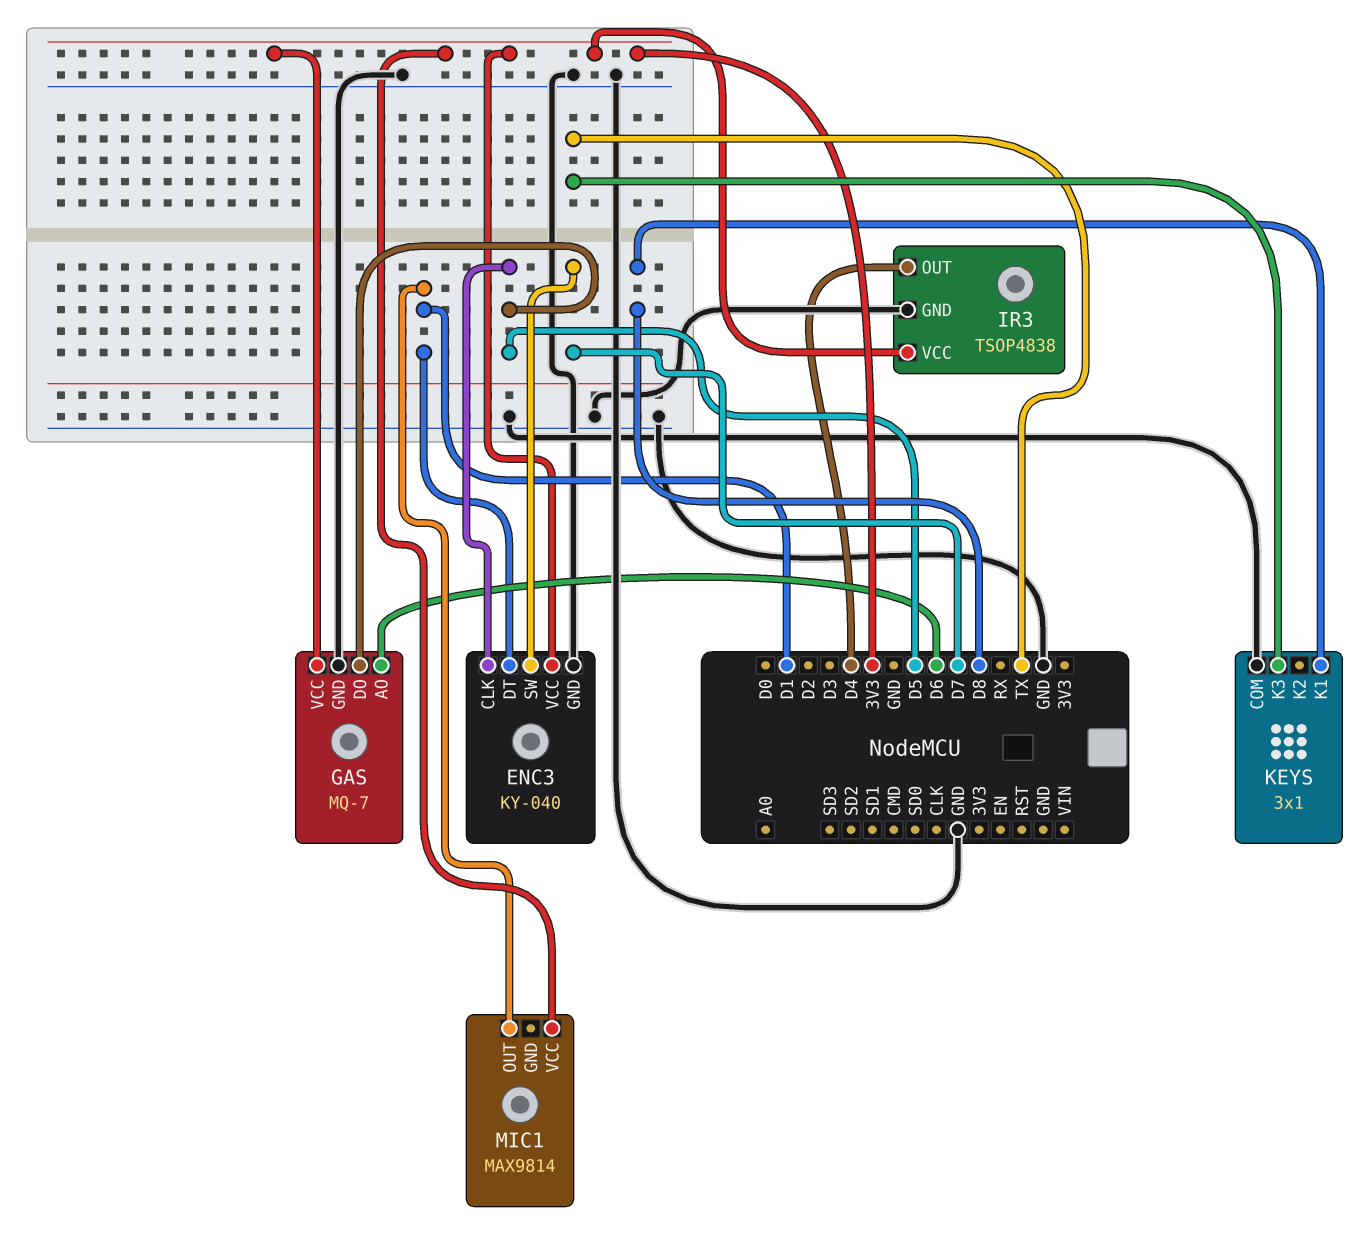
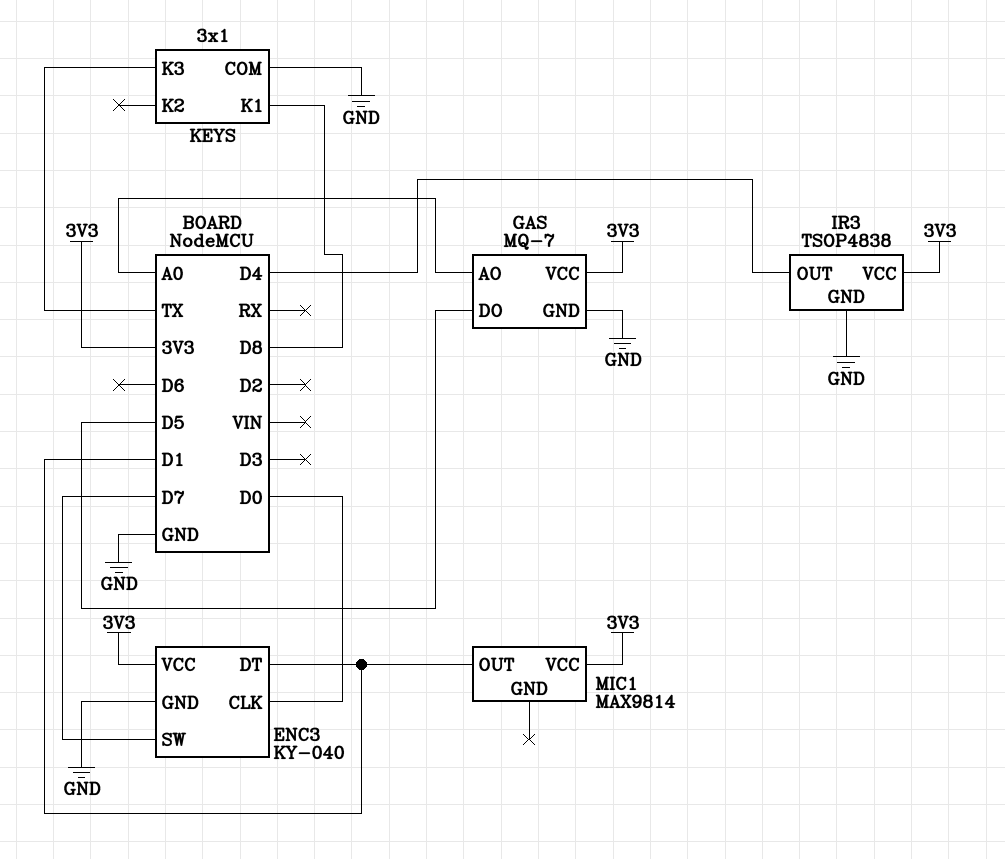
ENC3 pin CLK: D5 -> D0
GAS pin AO: D6 -> A0

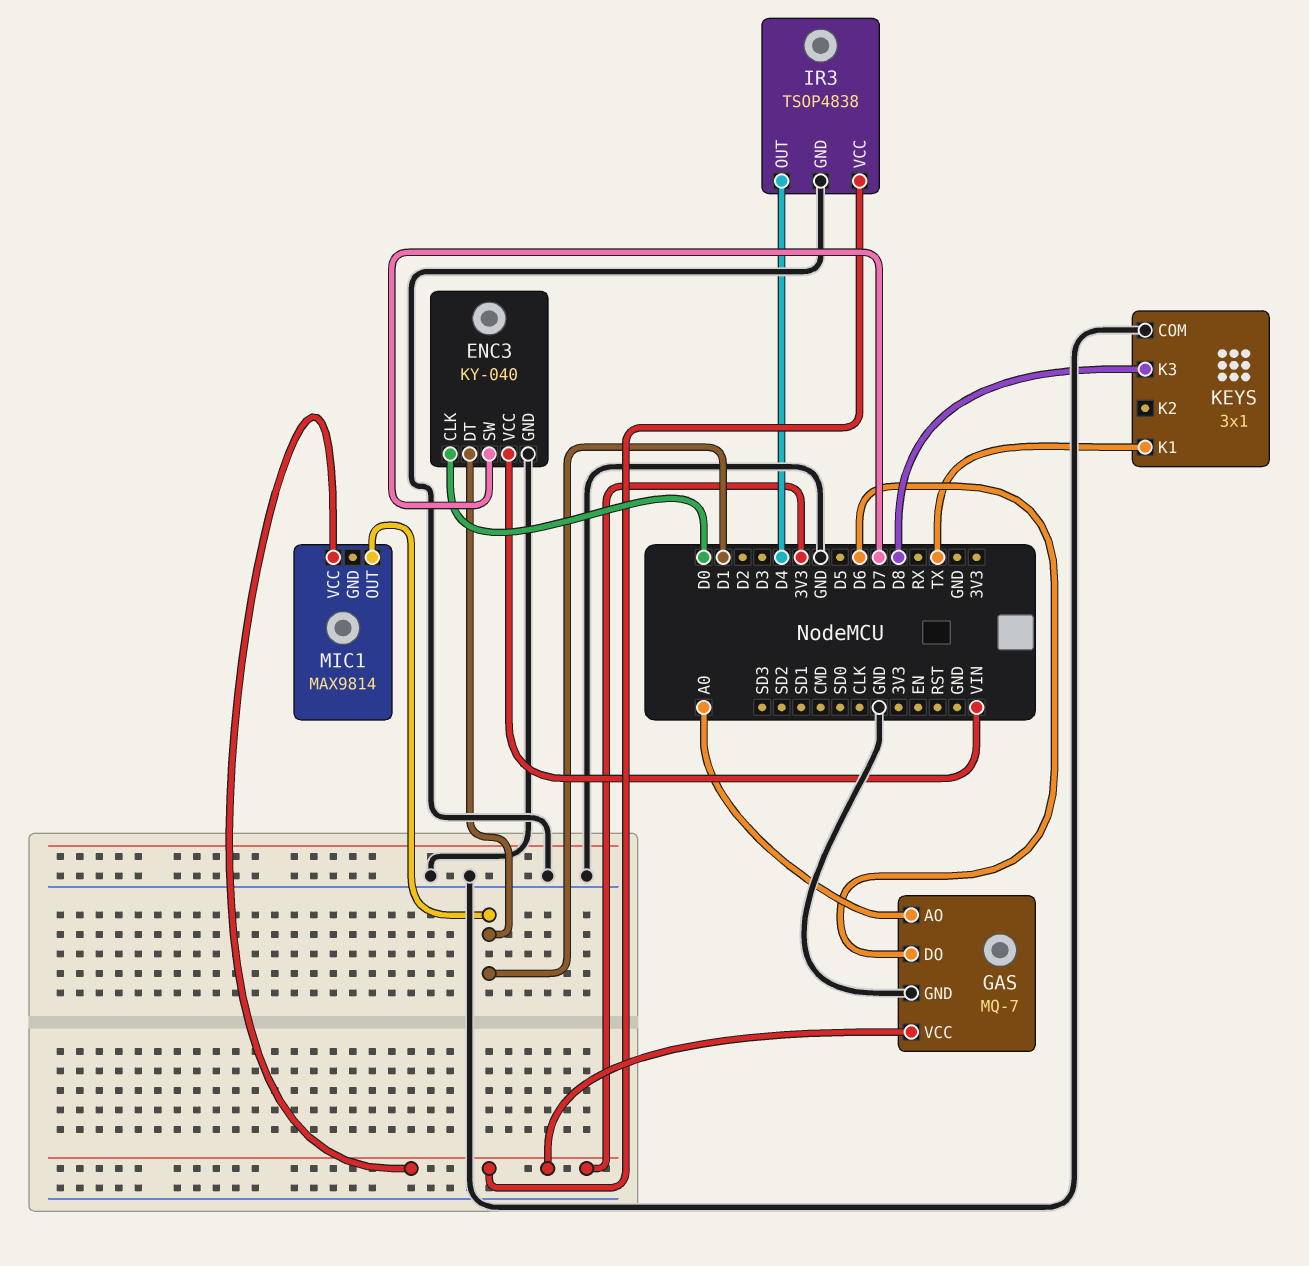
ENC3 pin VCC: 3V3 -> VIN
GAS pin DO: D5 -> D6
KEYS pin K1: D8 -> TX
KEYS pin K3: TX -> D8

